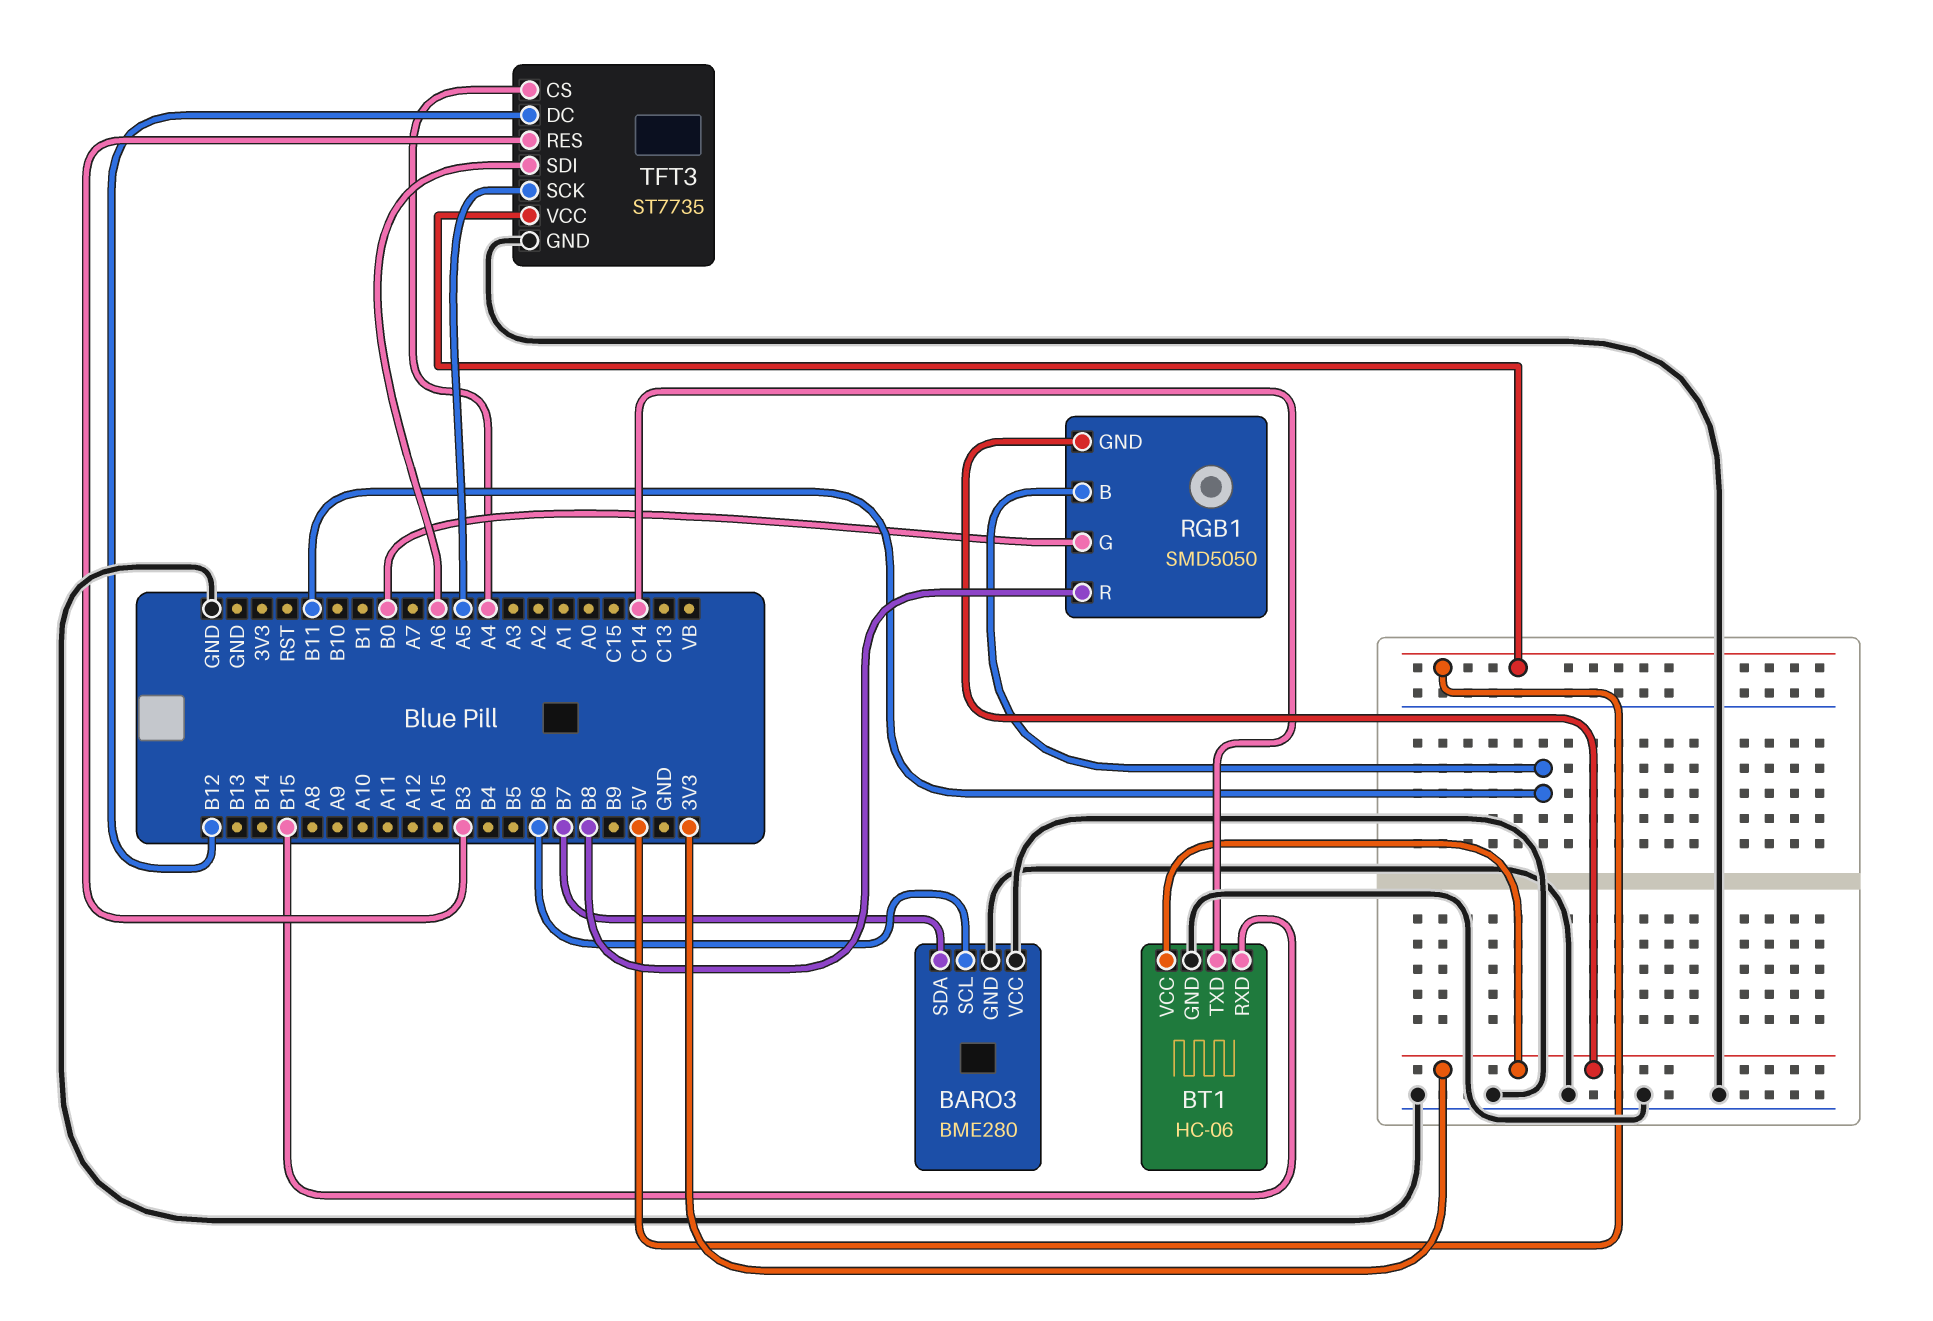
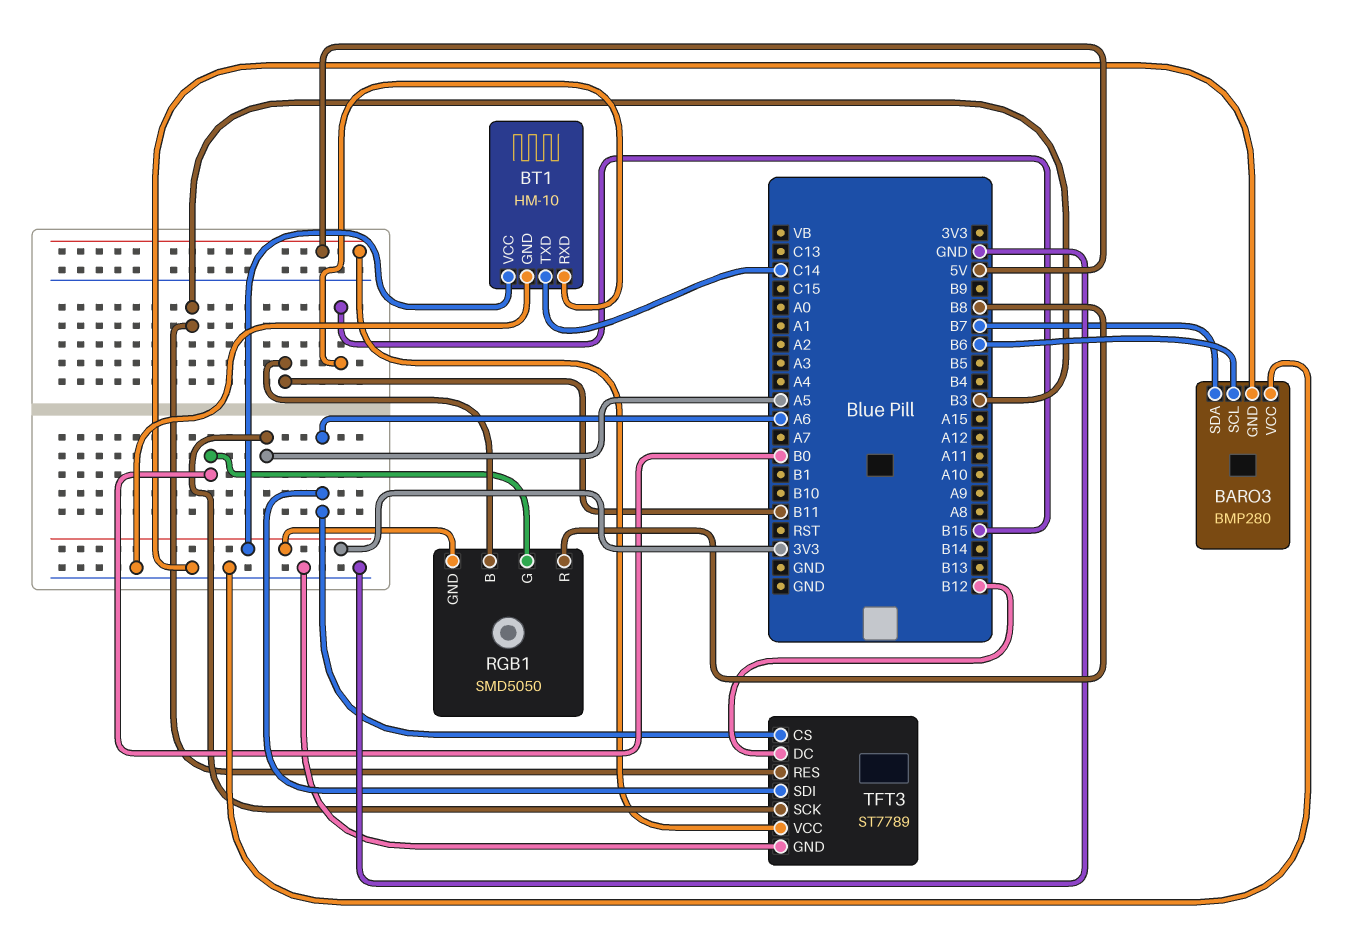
BARO3: BME280 -> BMP280
BT1: HC-06 -> HM-10
TFT3: ST7735 -> ST7789
TFT3 pin CS: A4 -> A6

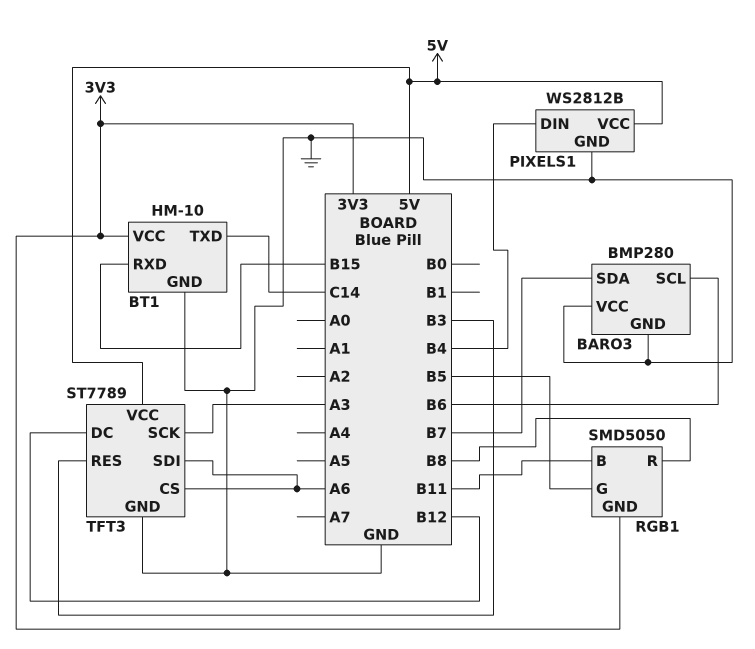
PIXELS1: none -> WS2812B
PIXELS1 pin DIN: none -> B4
PIXELS1 pin GND: none -> GND
PIXELS1 pin VCC: none -> 5V
RGB1 pin G: B0 -> B5
TFT3 pin SCK: A5 -> A3

